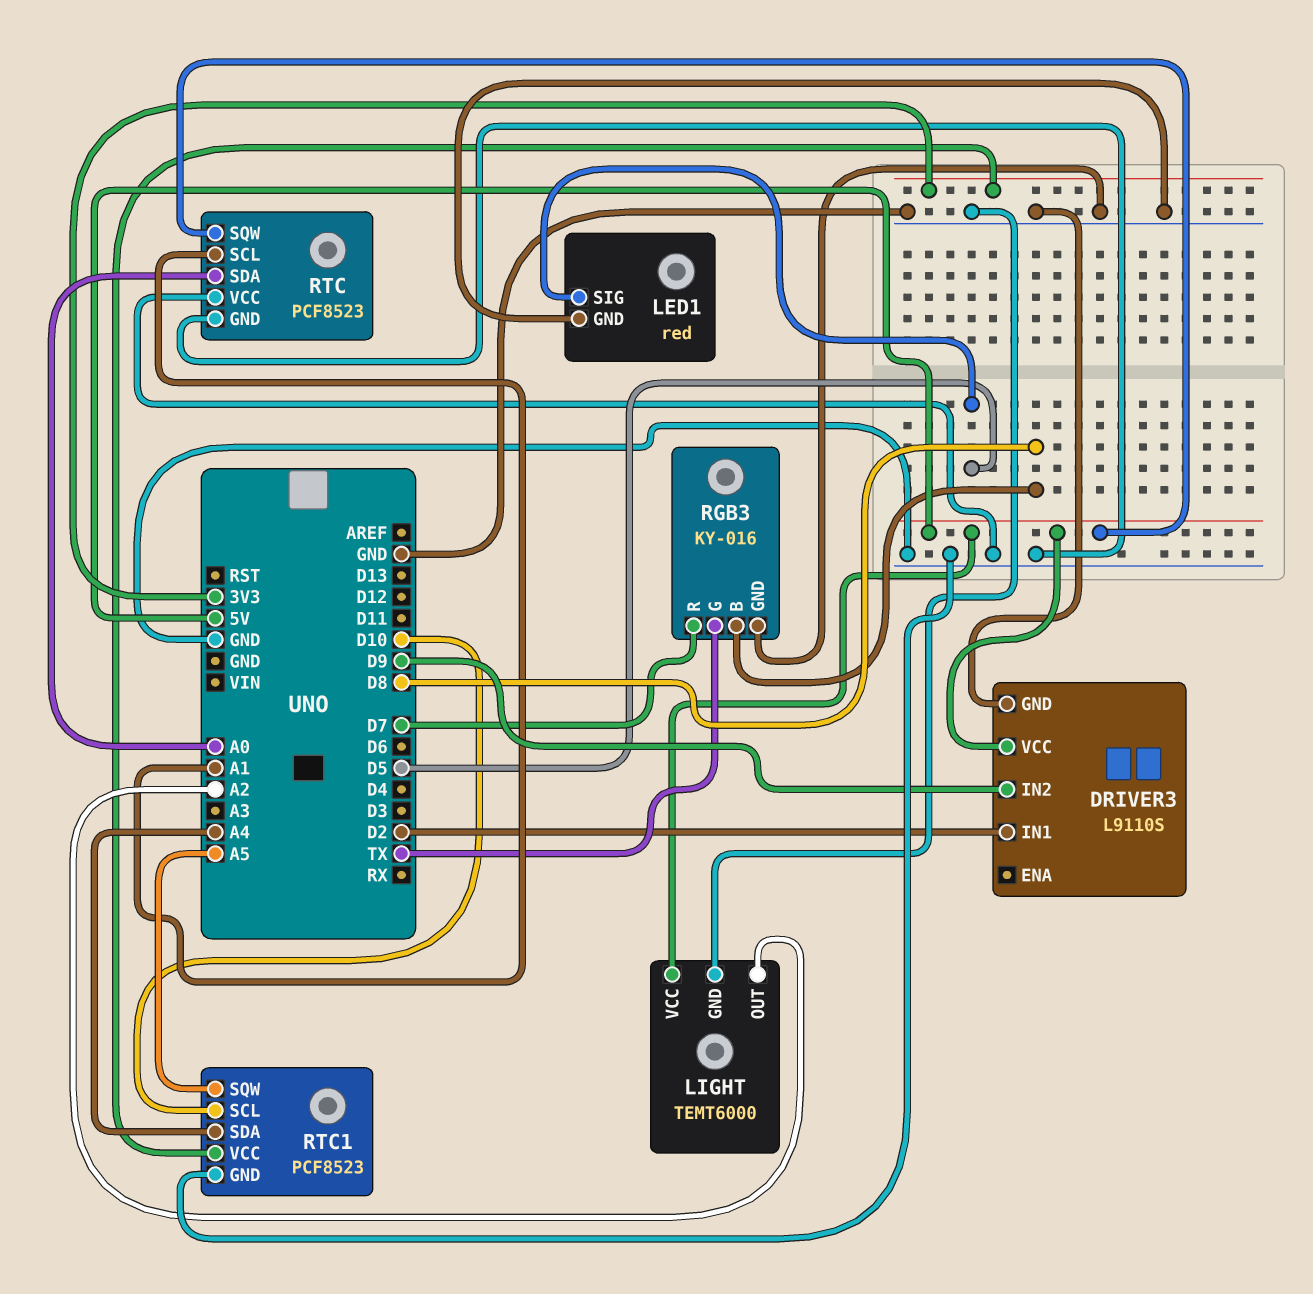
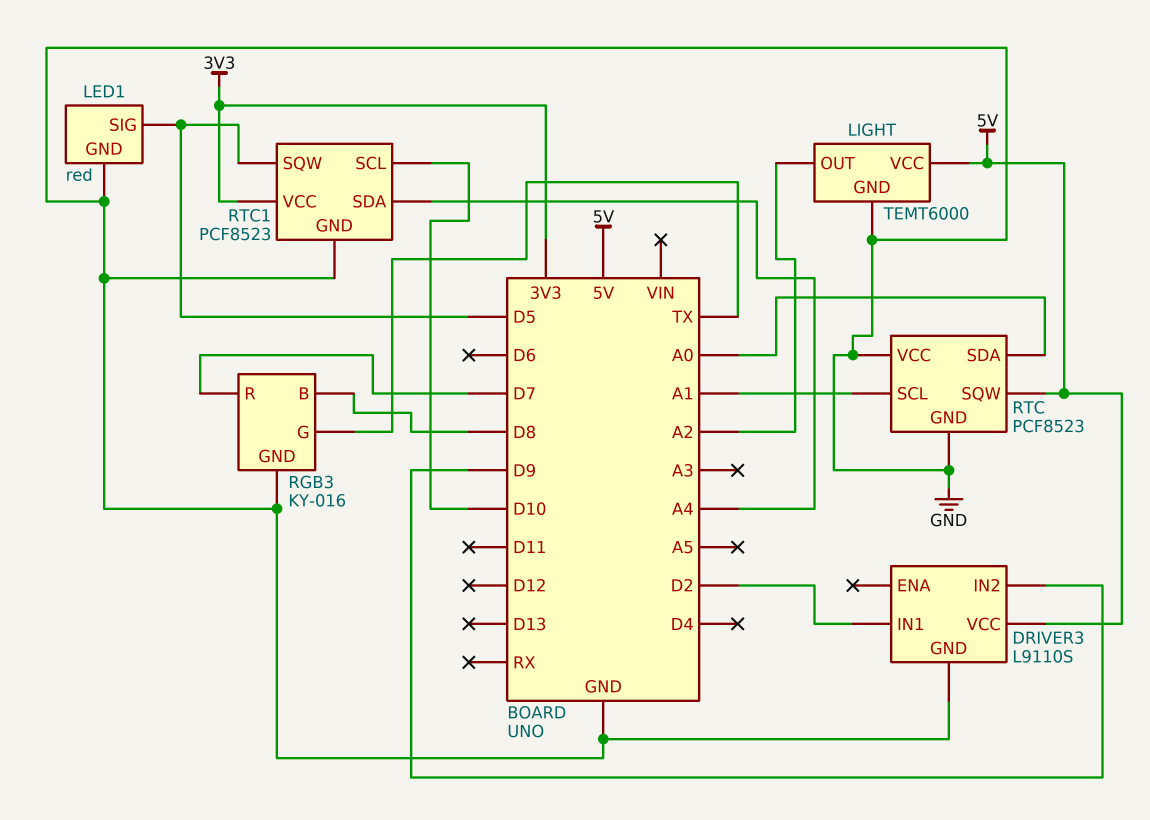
RTC1 pin SQW: A5 -> D5

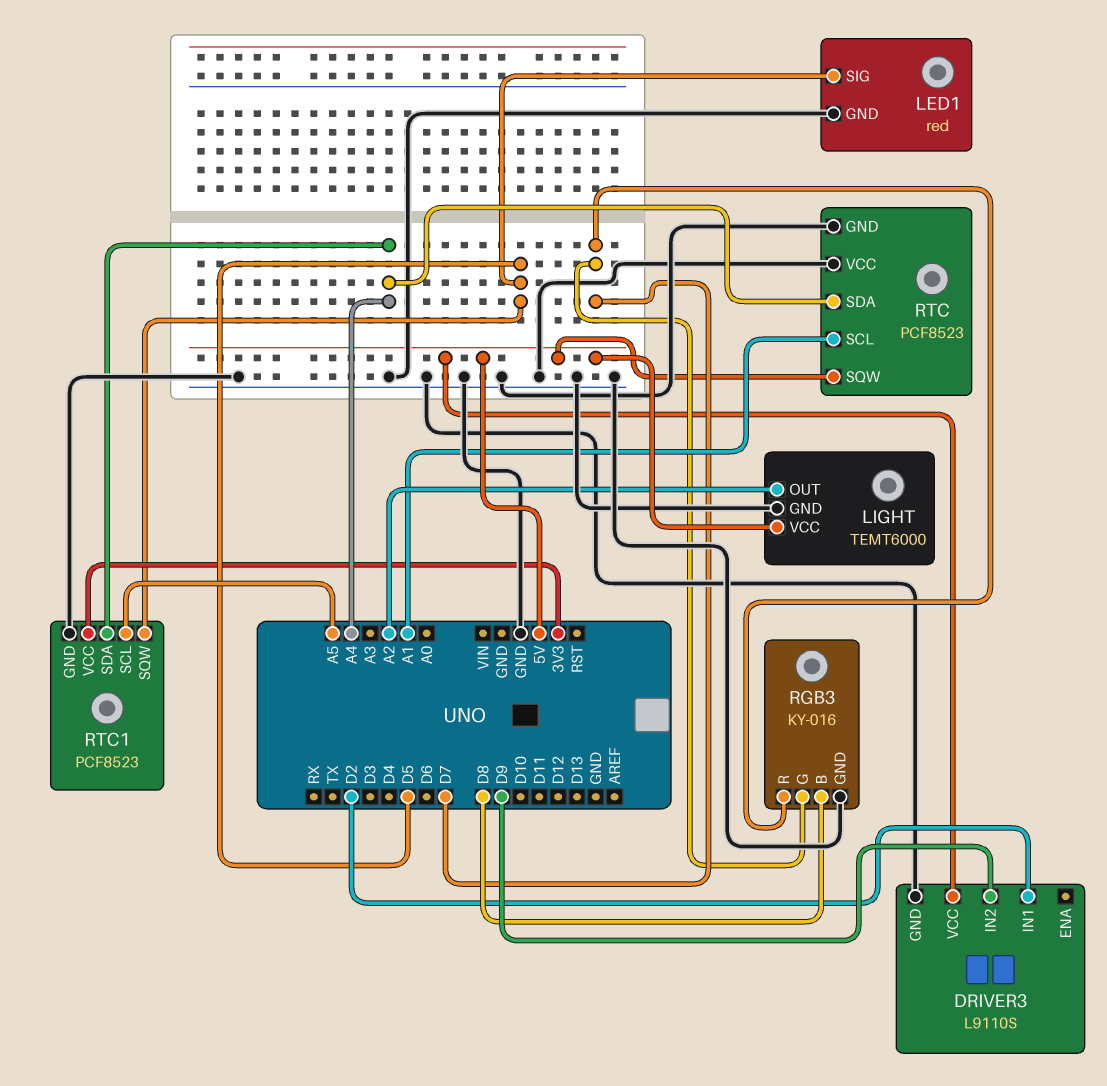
RGB3 pin G: TX -> D7
RTC pin SDA: A0 -> A4
RTC1 pin SCL: D10 -> A5

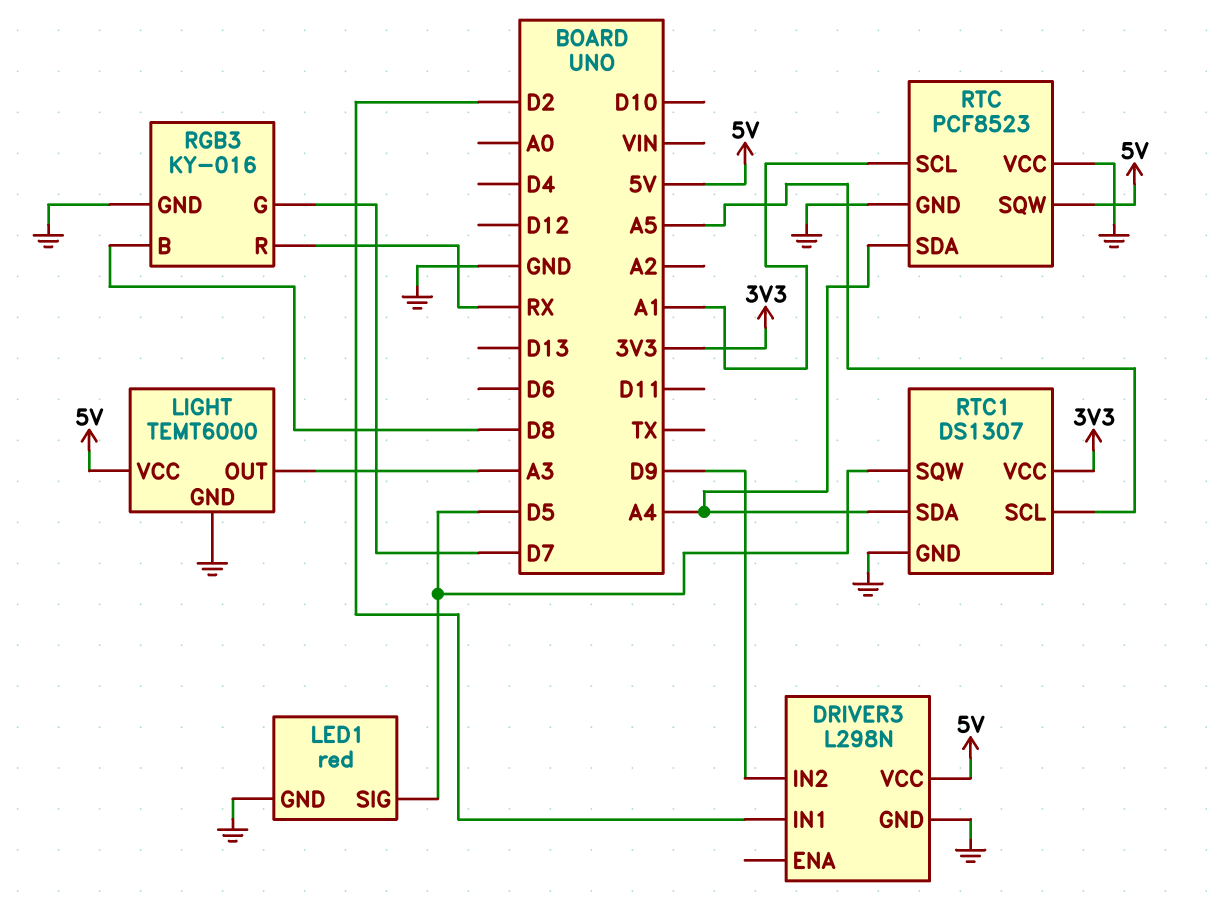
DRIVER3: L9110S -> L298N
LIGHT pin OUT: A2 -> A3
RGB3 pin R: D7 -> RX
RTC1: PCF8523 -> DS1307

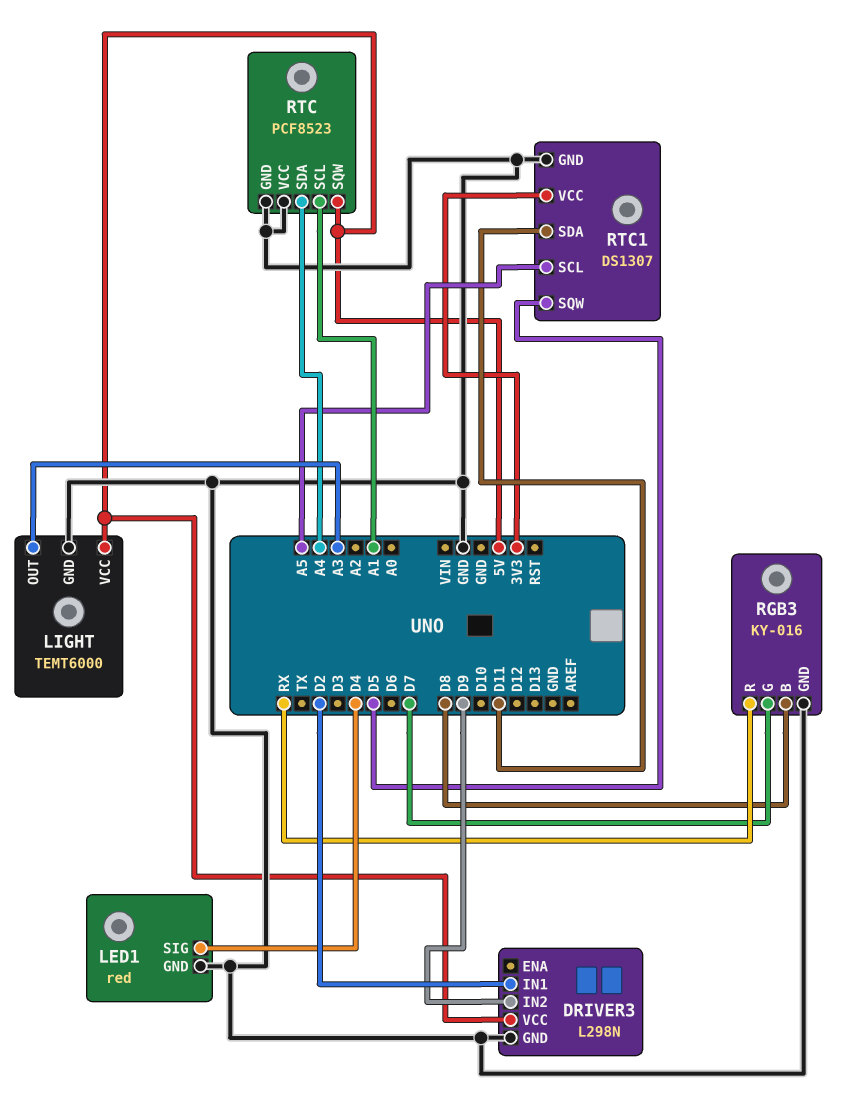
LED1 pin SIG: D5 -> D4
RTC1 pin SDA: A4 -> D11

